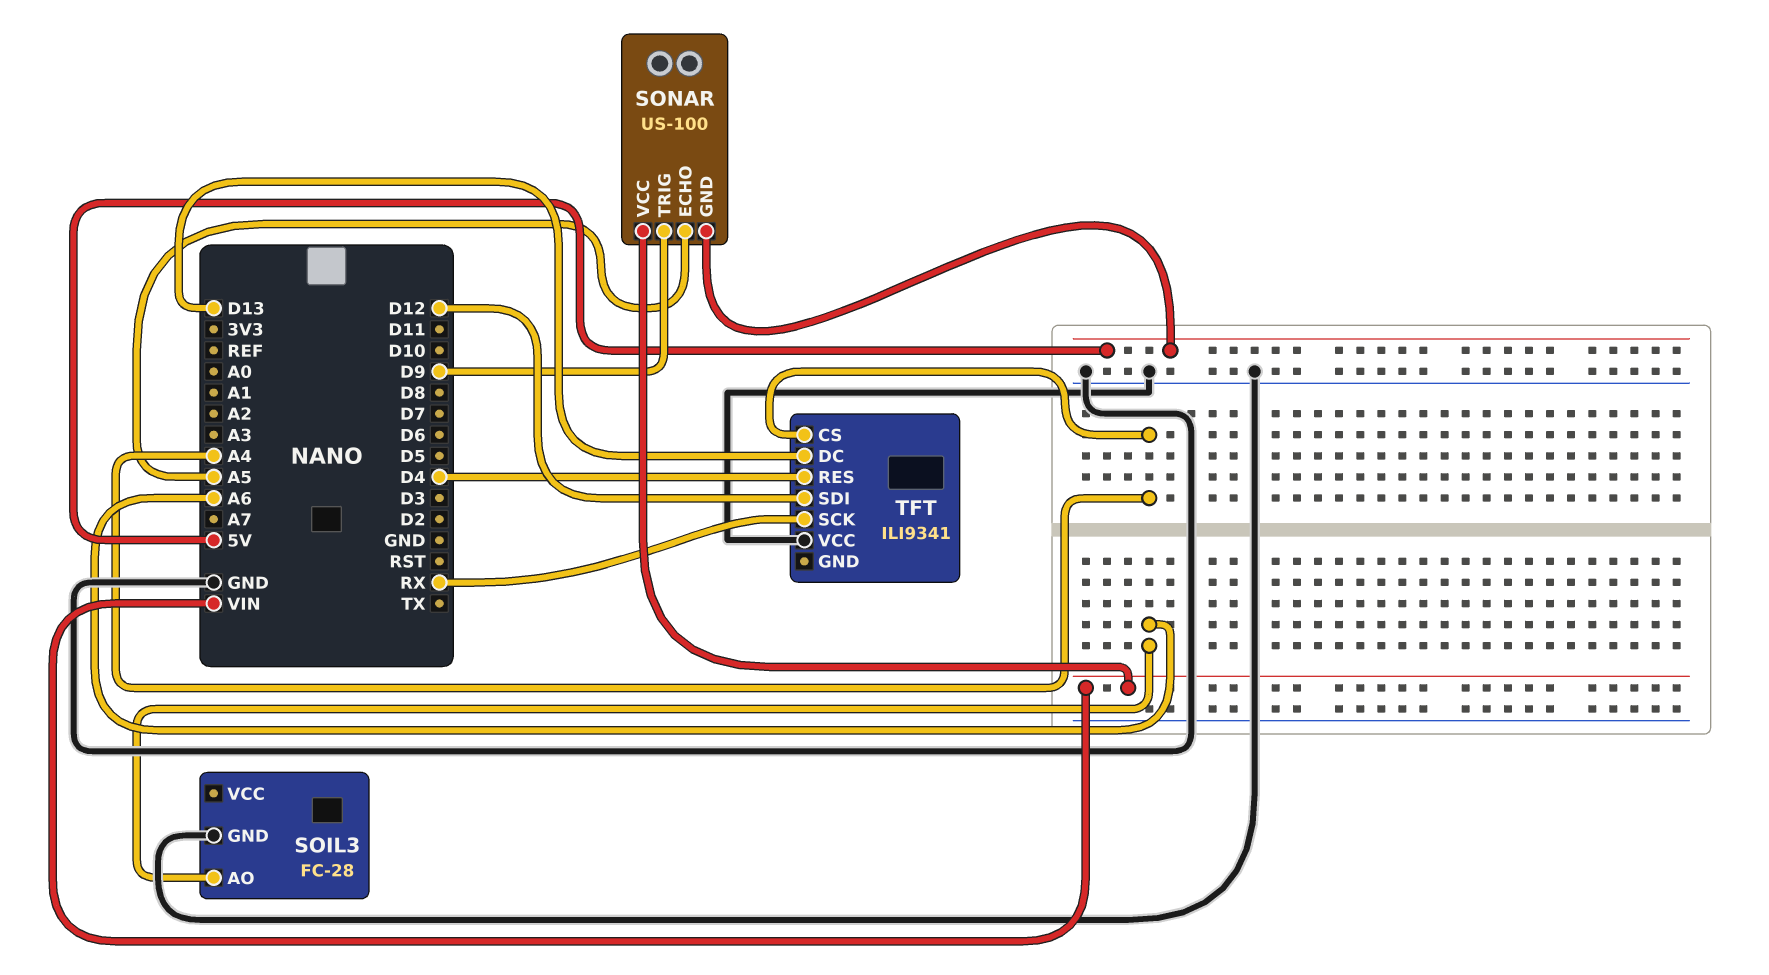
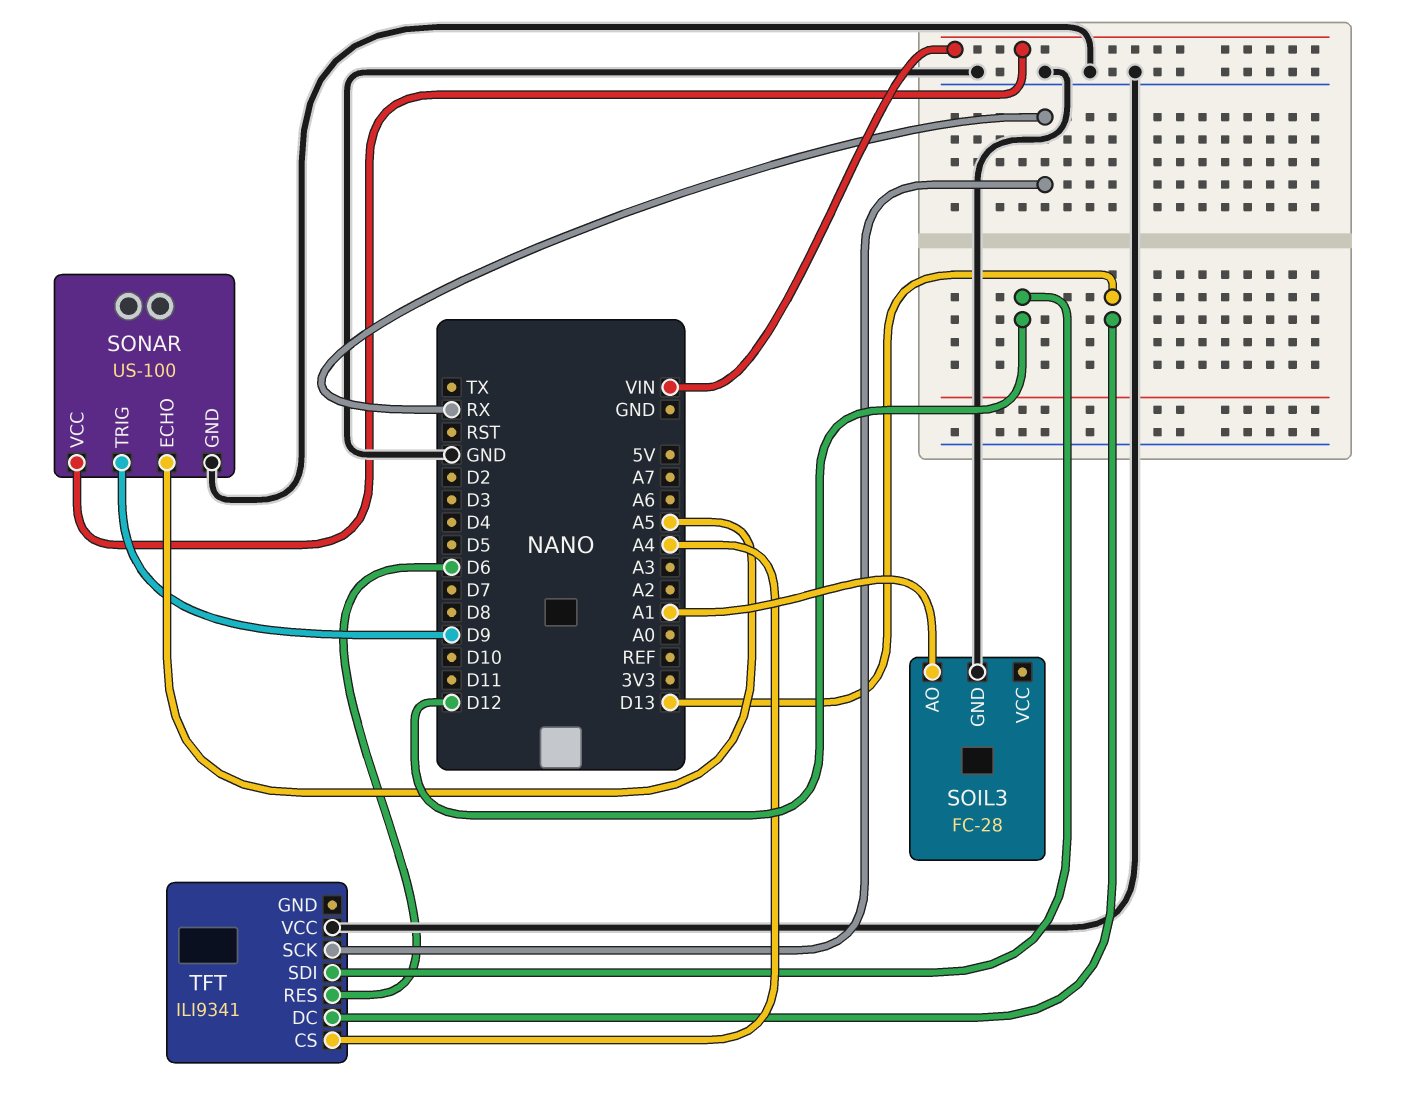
SOIL3 pin AO: A6 -> A1
SONAR pin GND: 5V -> GND
TFT pin RES: D4 -> D6

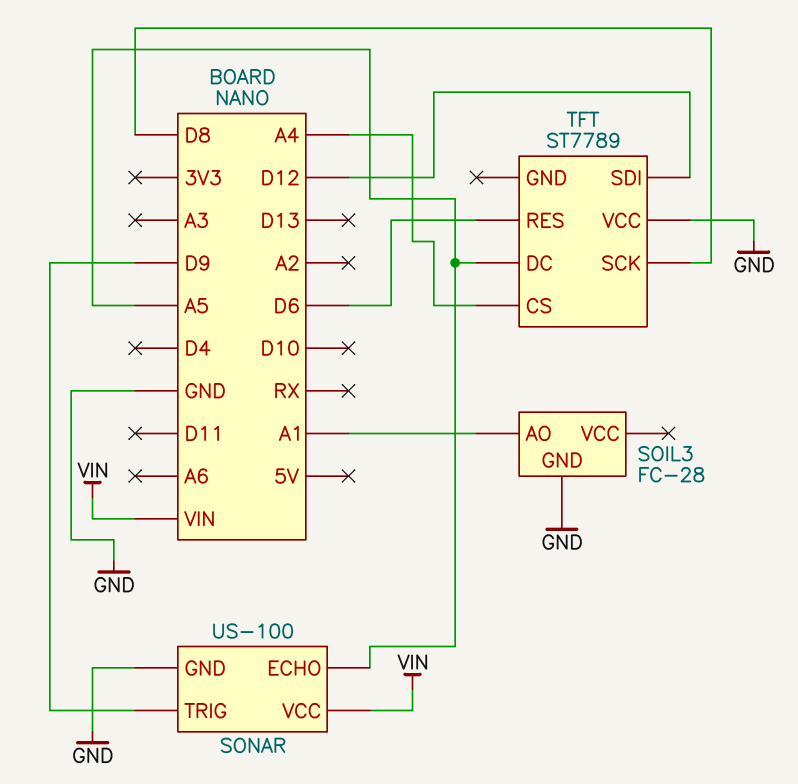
TFT: ILI9341 -> ST7789
TFT pin DC: D13 -> A5
TFT pin SCK: RX -> D8

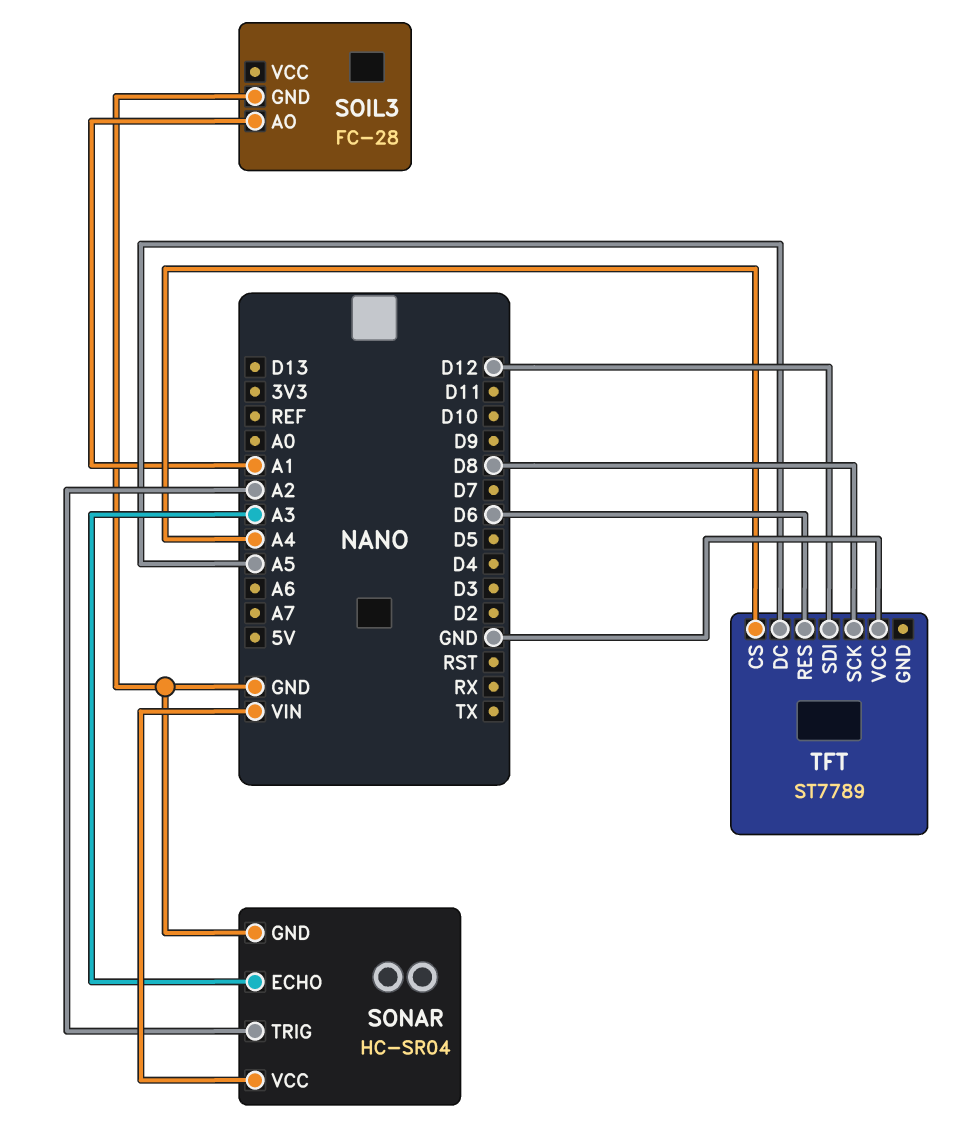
SONAR: US-100 -> HC-SR04
SONAR pin ECHO: A5 -> A3
SONAR pin TRIG: D9 -> A2

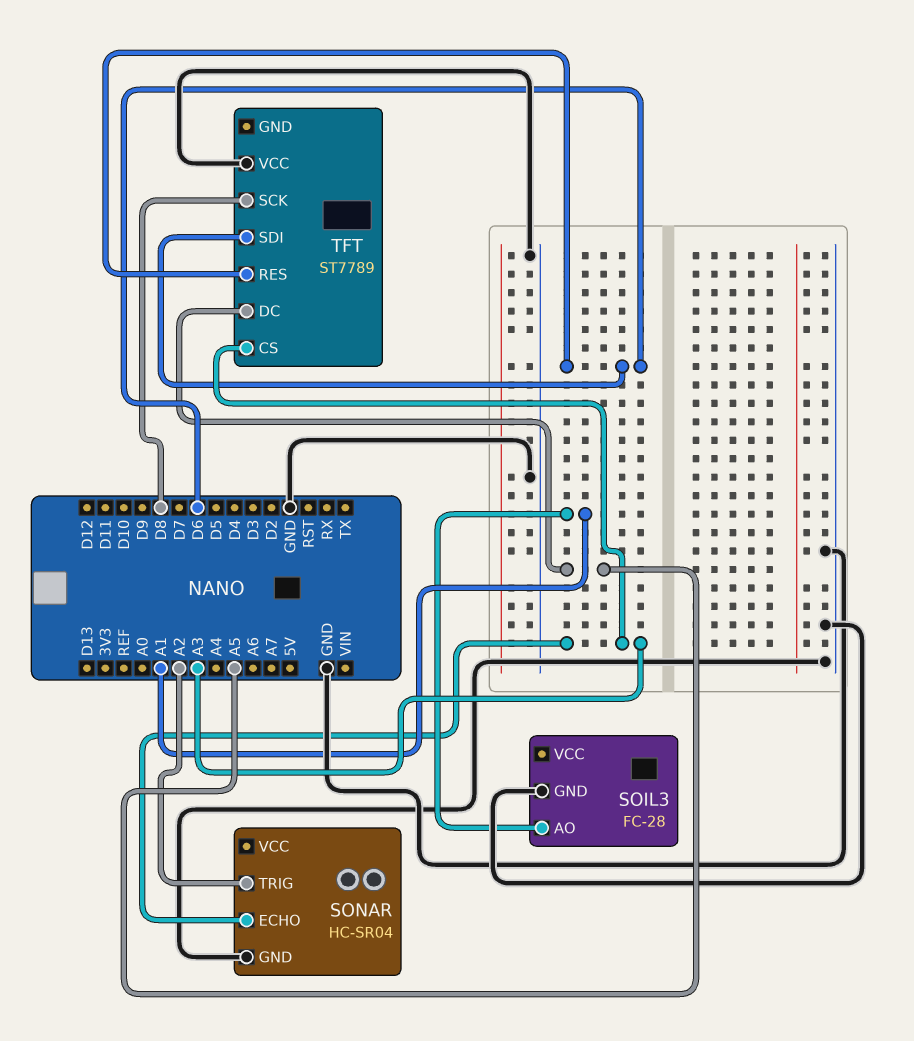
SONAR pin VCC: VIN -> none
TFT pin CS: A4 -> A3
TFT pin SDI: D12 -> D6

